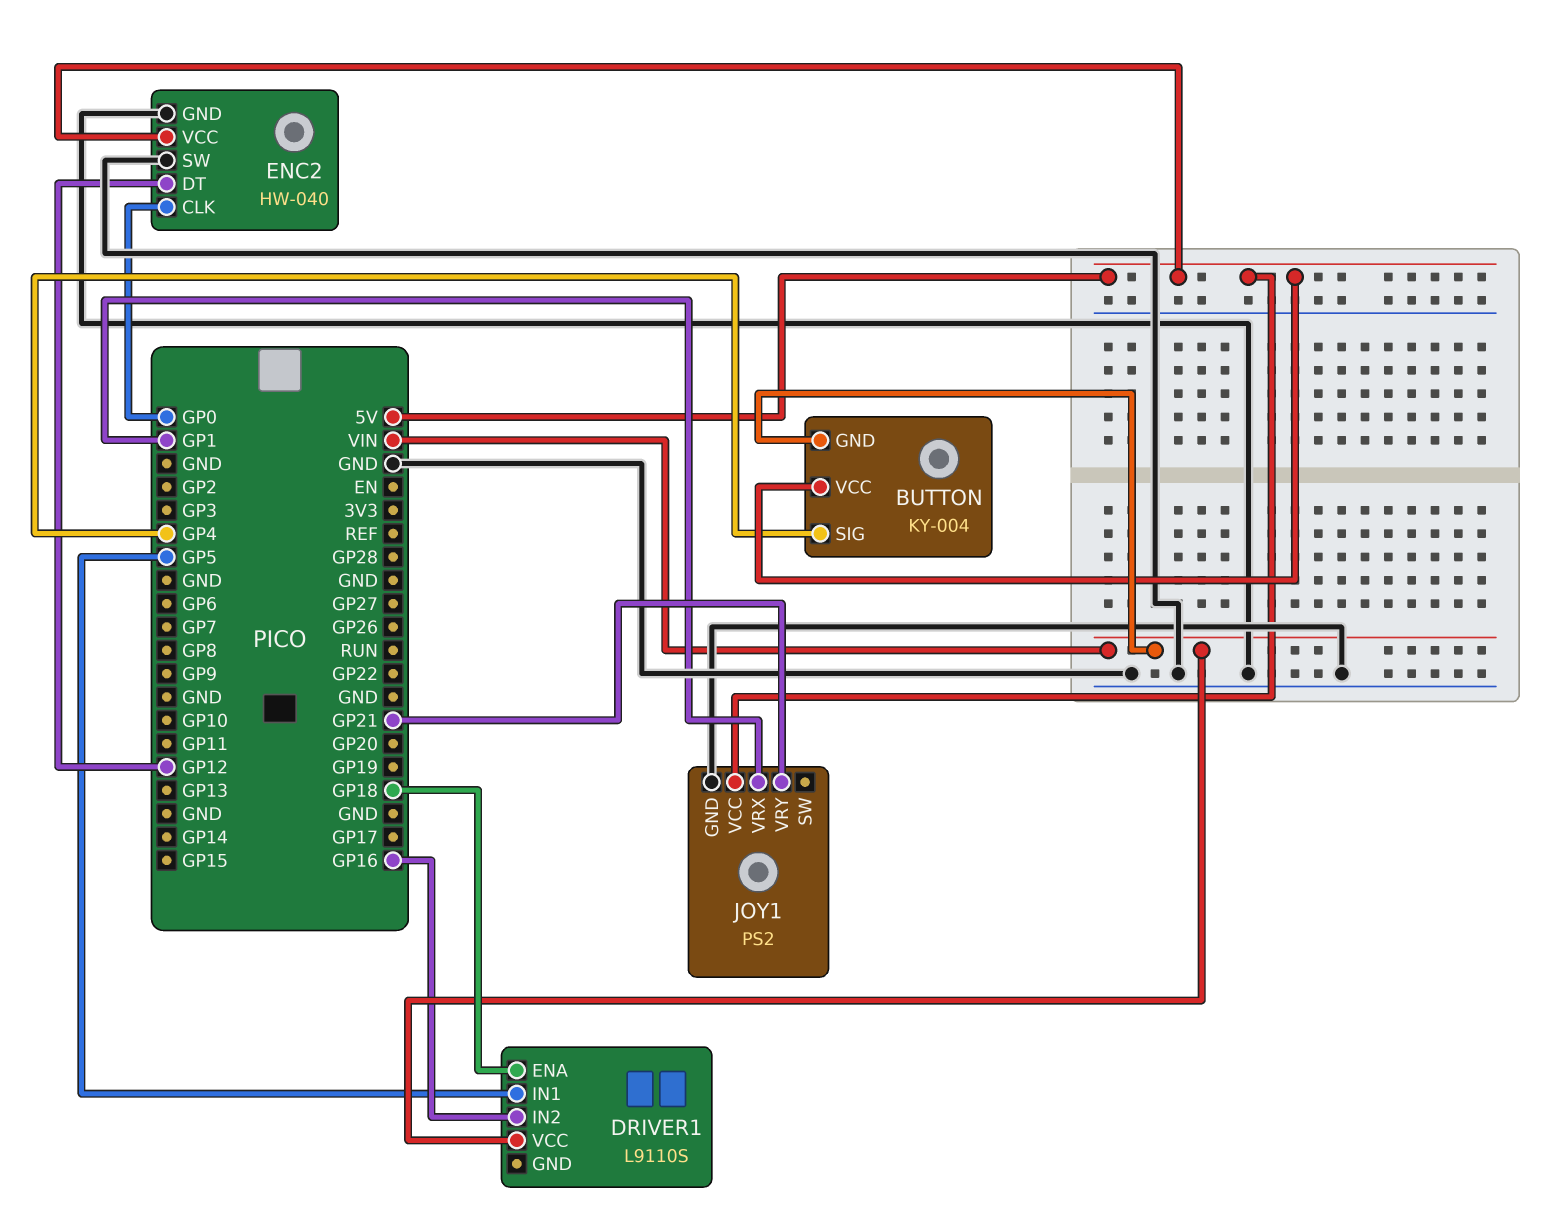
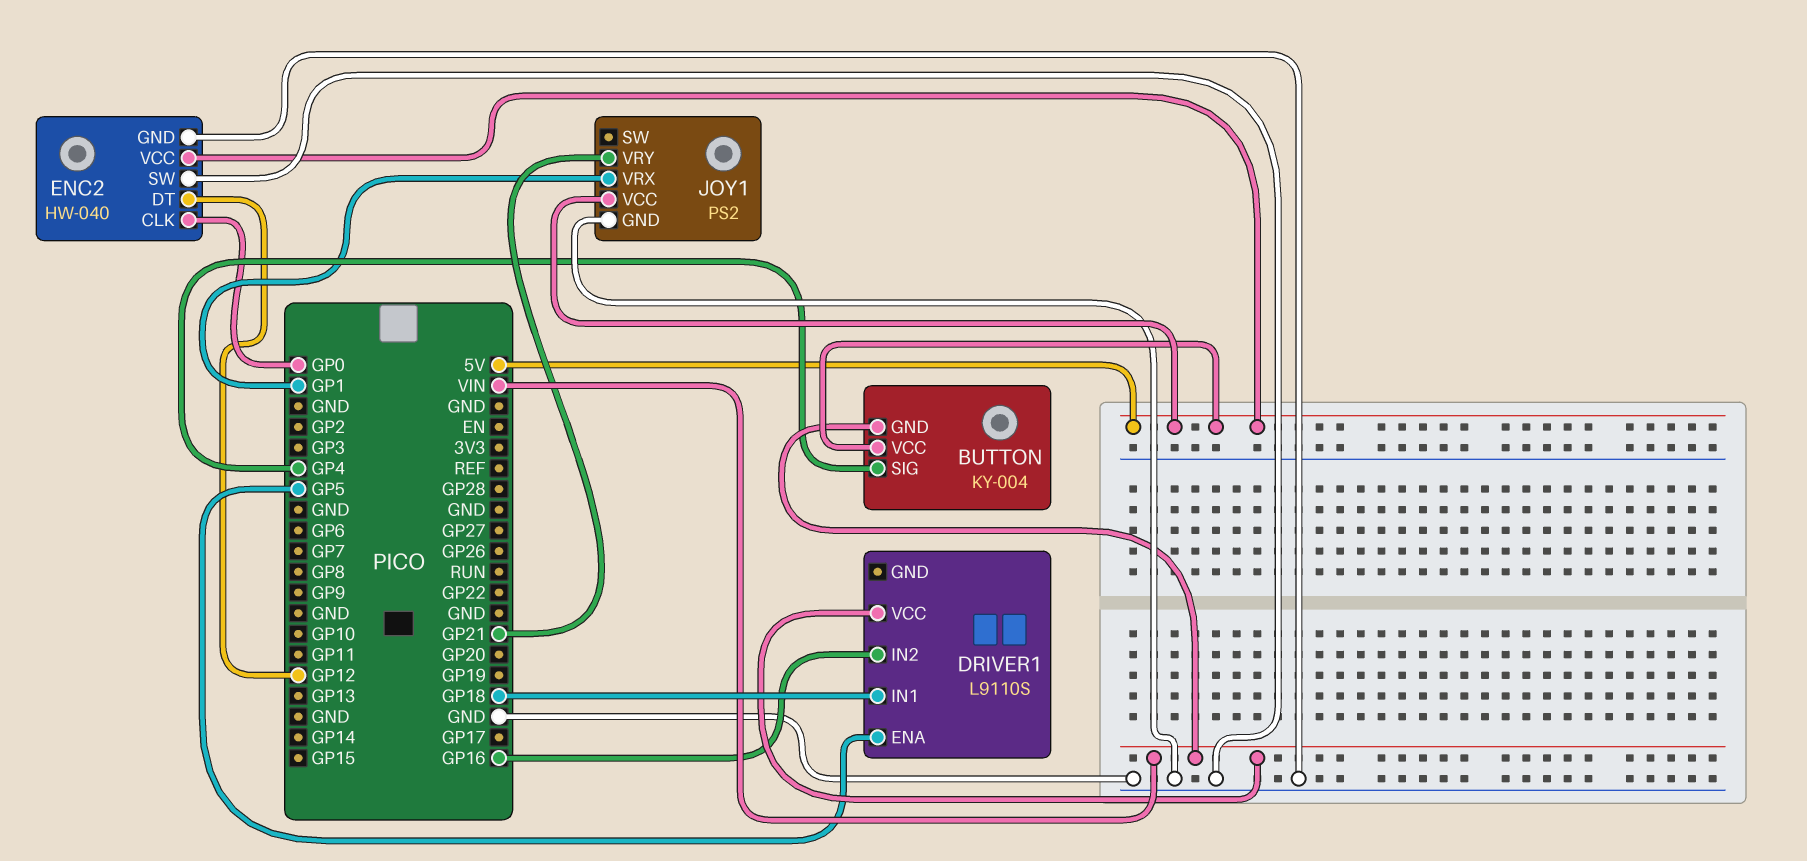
DRIVER1 pin ENA: GP18 -> GP5
DRIVER1 pin IN1: GP5 -> GP18

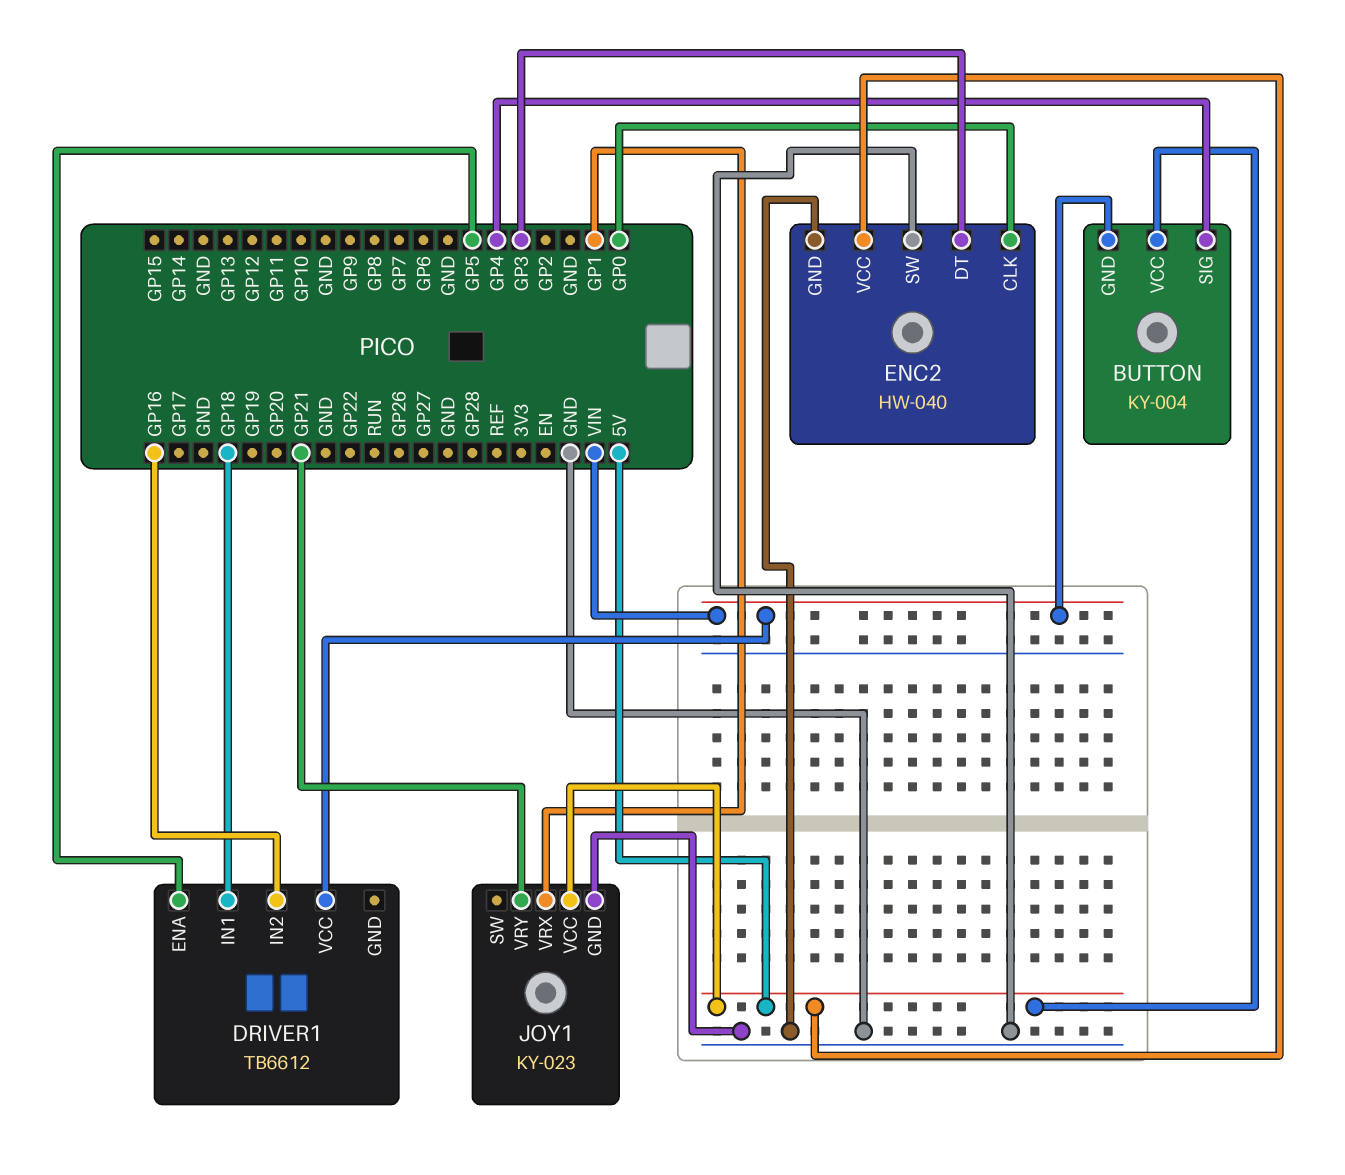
DRIVER1: L9110S -> TB6612
ENC2 pin DT: GP12 -> GP3
JOY1: PS2 -> KY-023

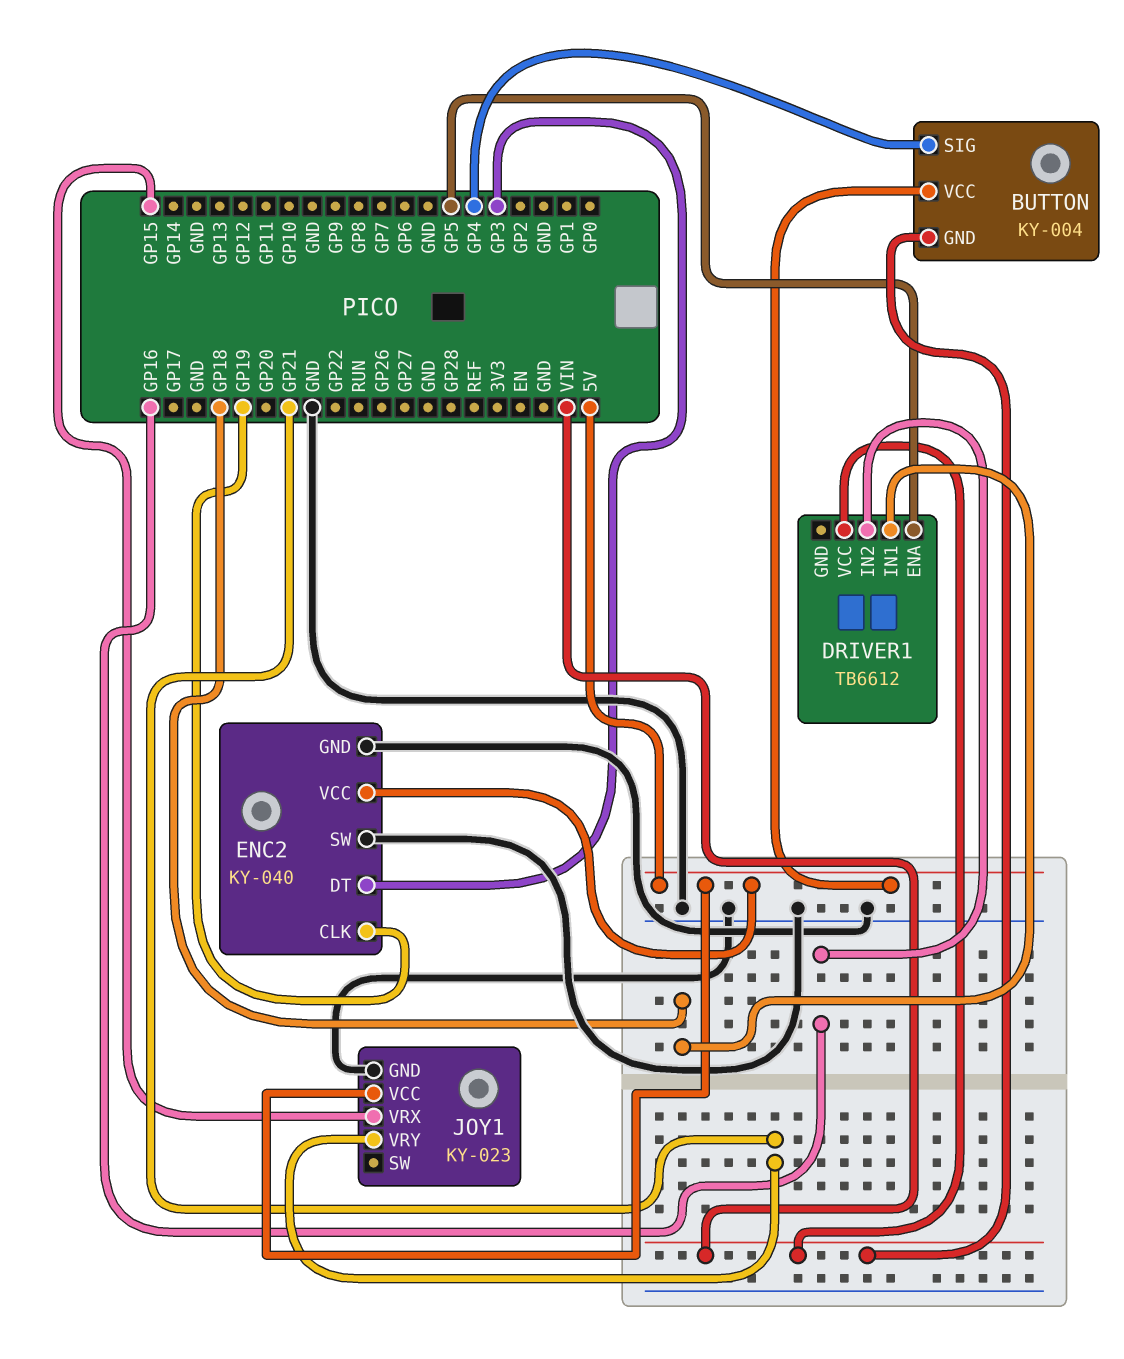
ENC2: HW-040 -> KY-040
ENC2 pin CLK: GP0 -> GP19
JOY1 pin VRX: GP1 -> GP15

